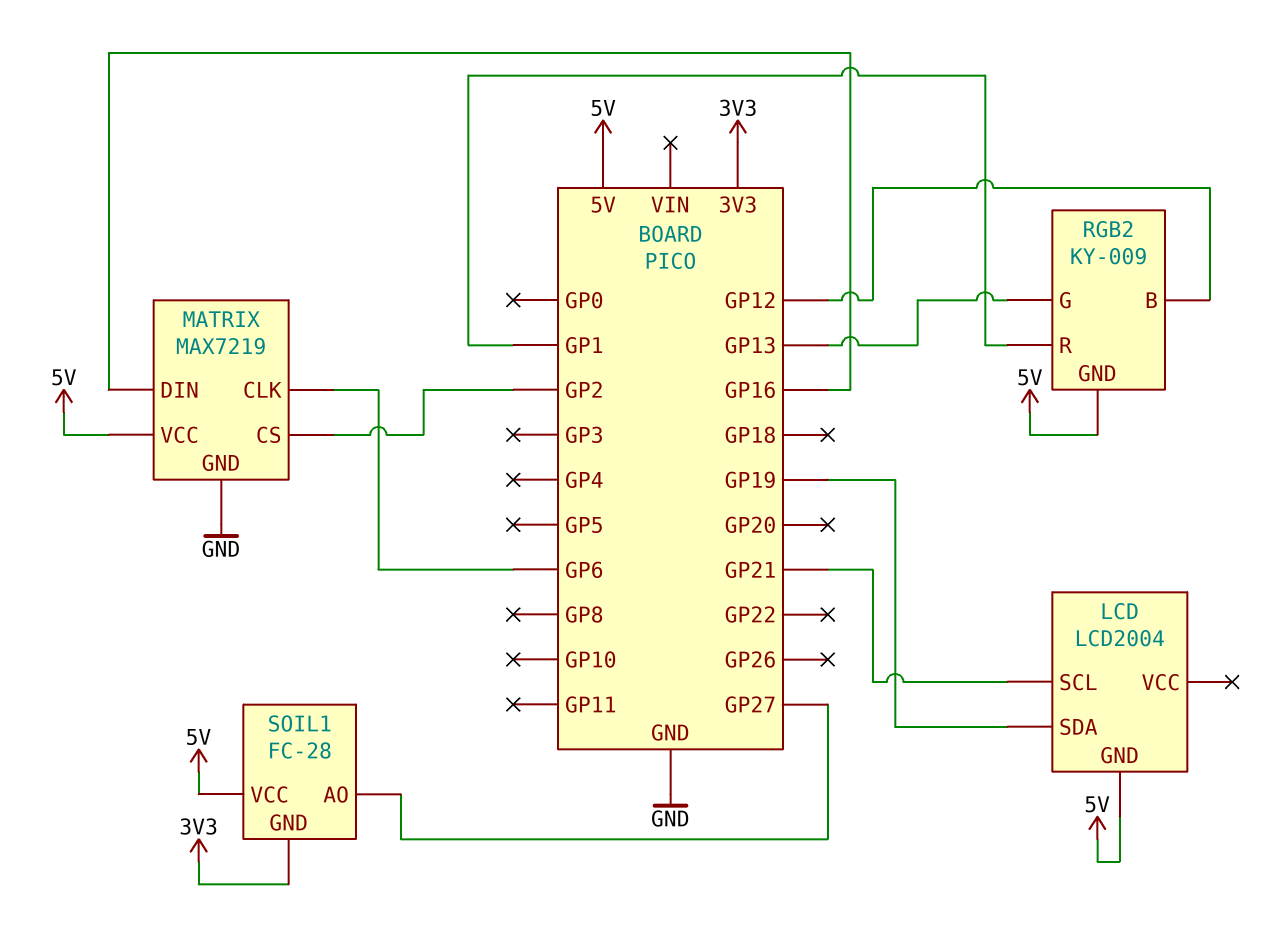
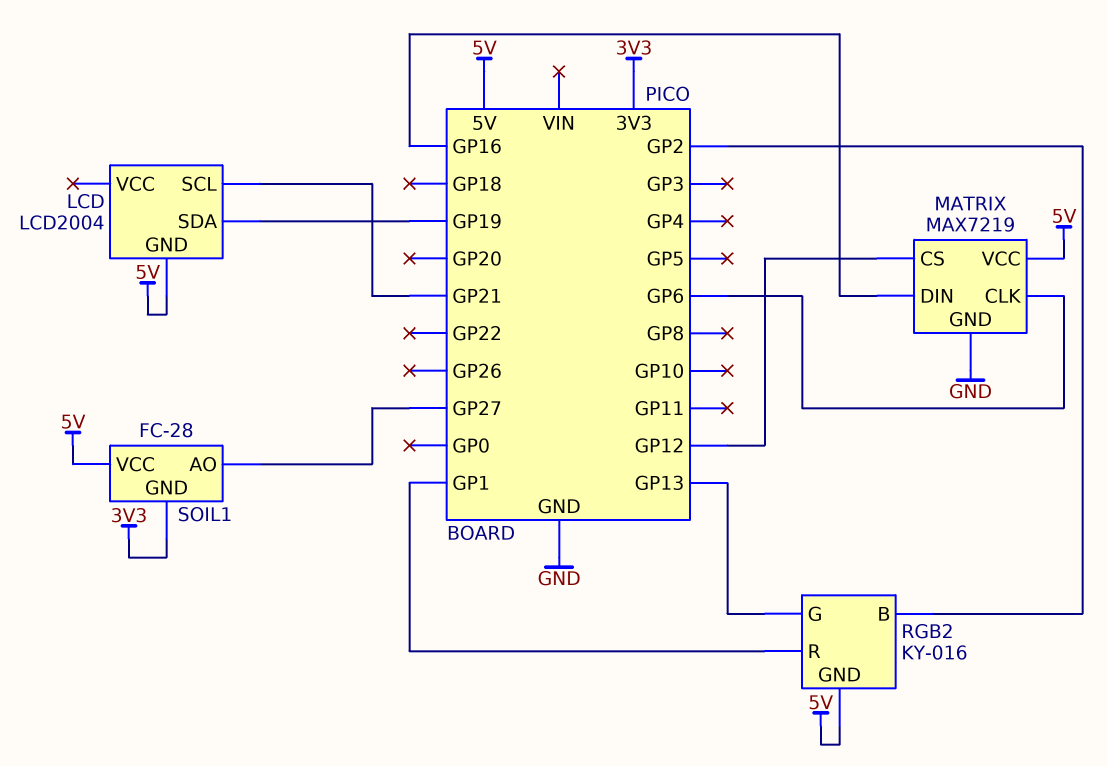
MATRIX pin CS: GP2 -> GP12
RGB2: KY-009 -> KY-016
RGB2 pin B: GP12 -> GP2

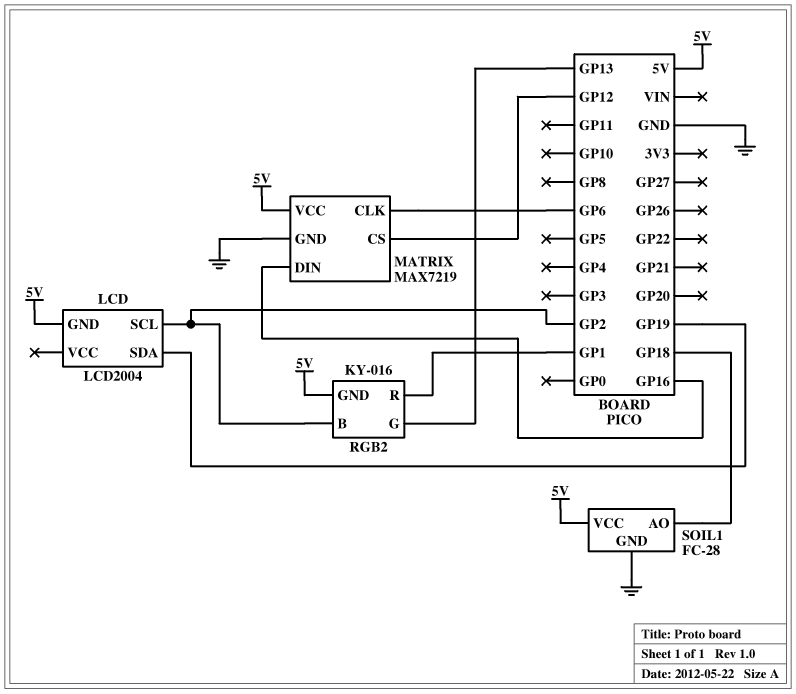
LCD pin SCL: GP21 -> GP2
SOIL1 pin AO: GP27 -> GP18
SOIL1 pin GND: 3V3 -> GND

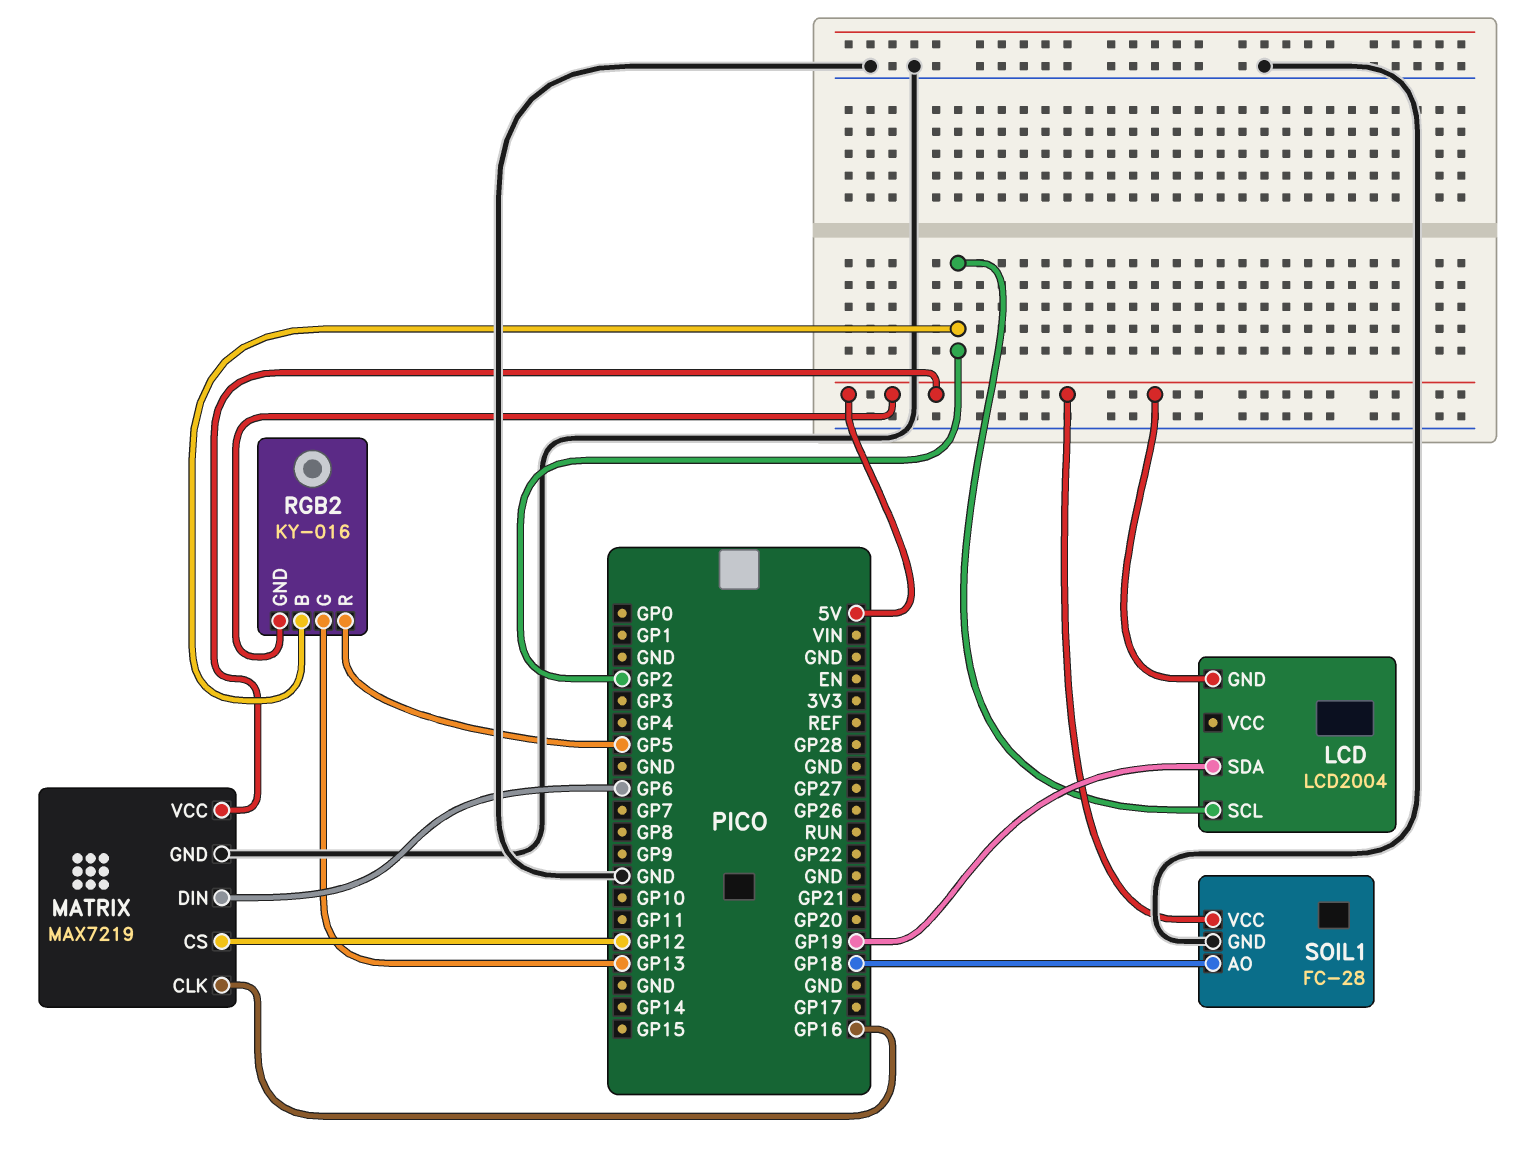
MATRIX pin CLK: GP6 -> GP16
MATRIX pin DIN: GP16 -> GP6
RGB2 pin R: GP1 -> GP5

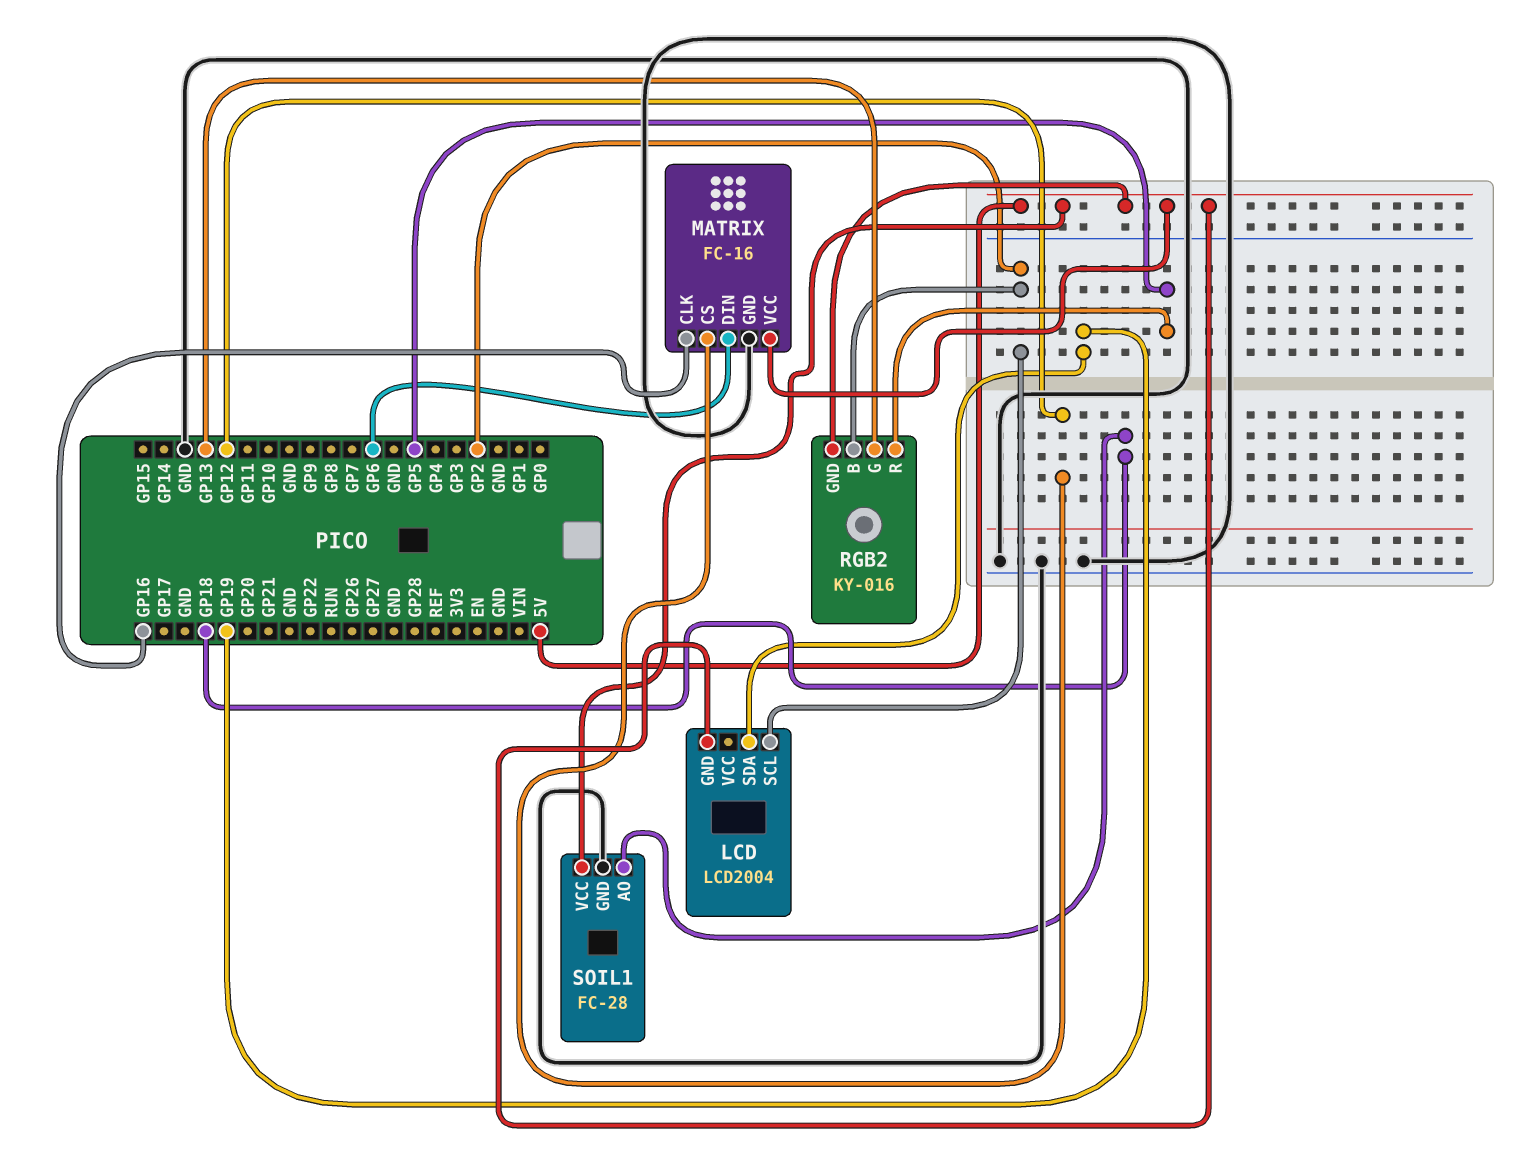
MATRIX: MAX7219 -> FC-16

